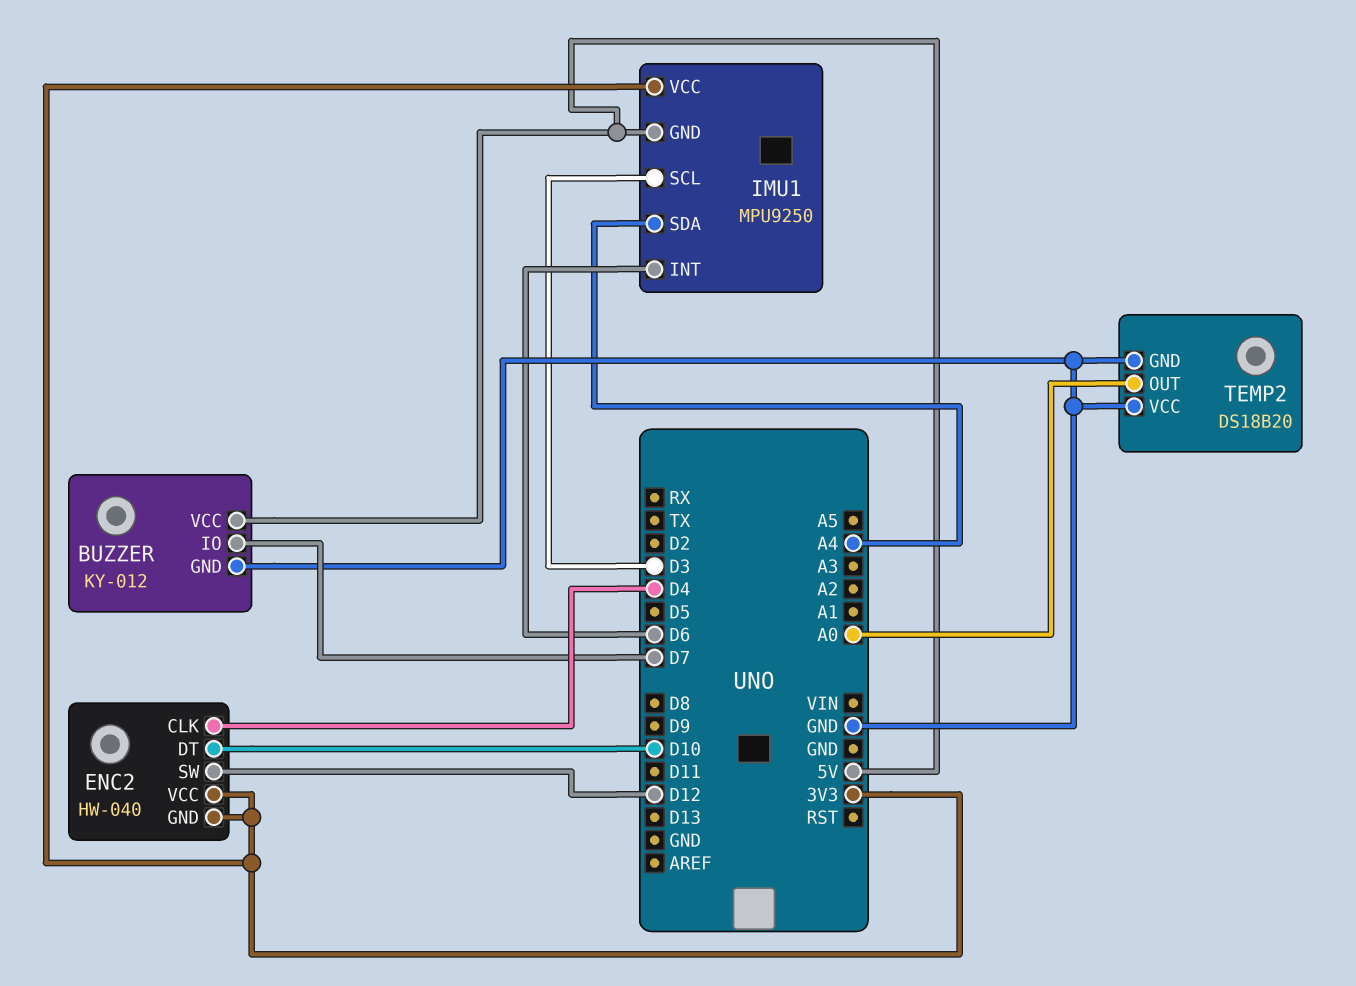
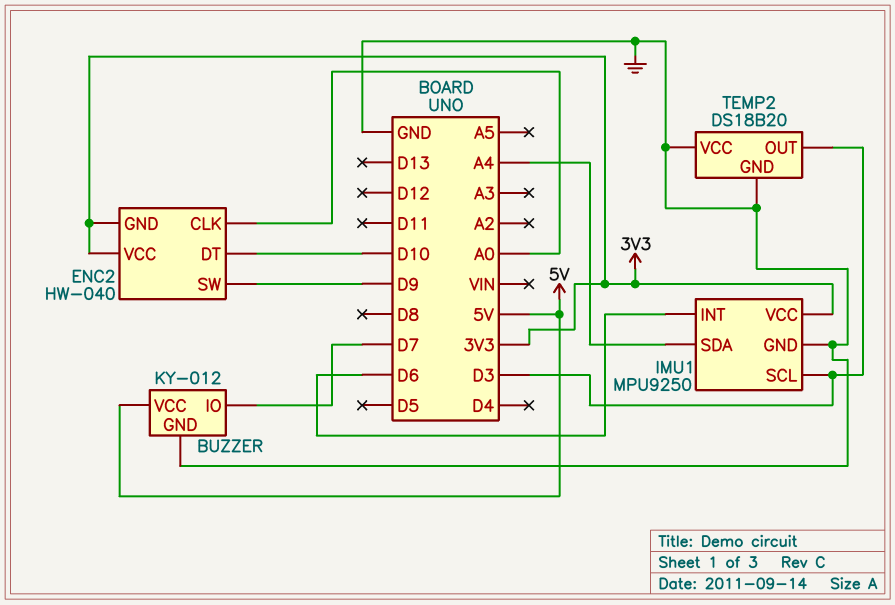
ENC2 pin CLK: D4 -> A0
ENC2 pin SW: D12 -> D9
IMU1 pin GND: 5V -> GND
TEMP2 pin OUT: A0 -> D3

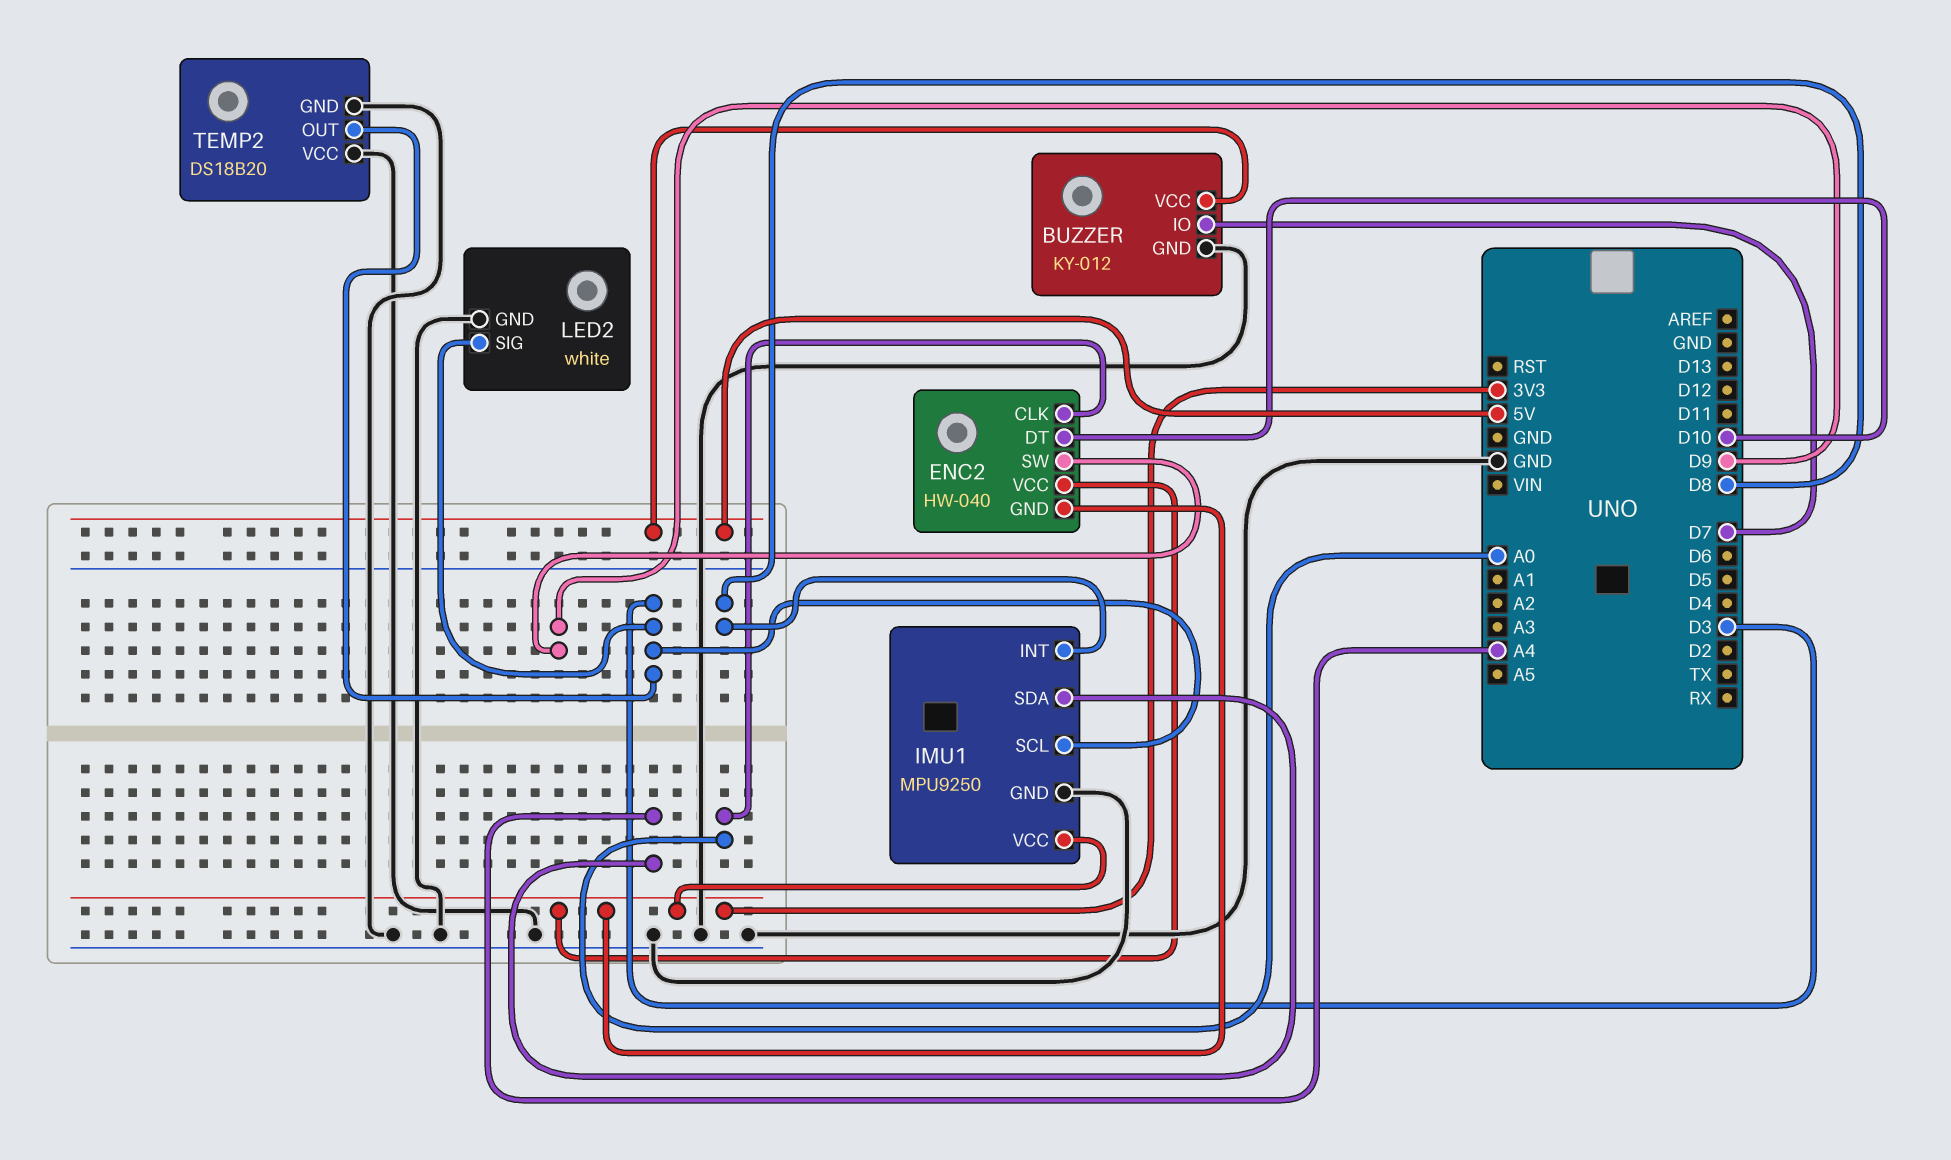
IMU1 pin INT: D6 -> D8
LED2: none -> white
LED2 pin GND: none -> GND
LED2 pin SIG: none -> D3

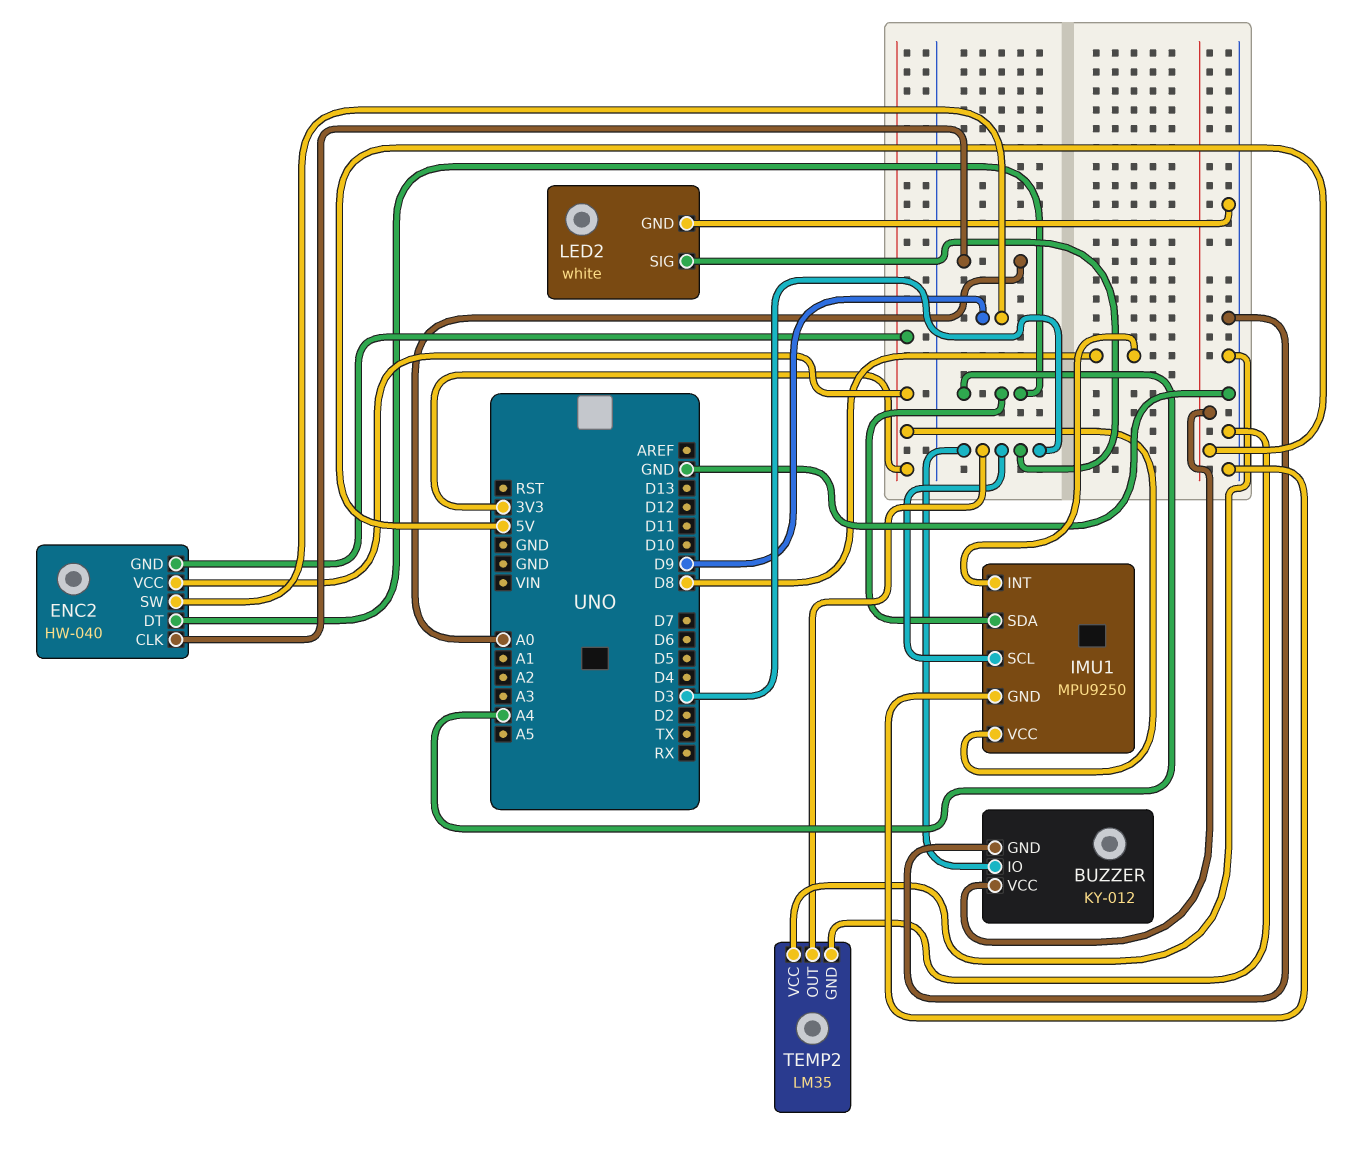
BUZZER pin IO: D7 -> D3
ENC2 pin DT: D10 -> A4
TEMP2: DS18B20 -> LM35

